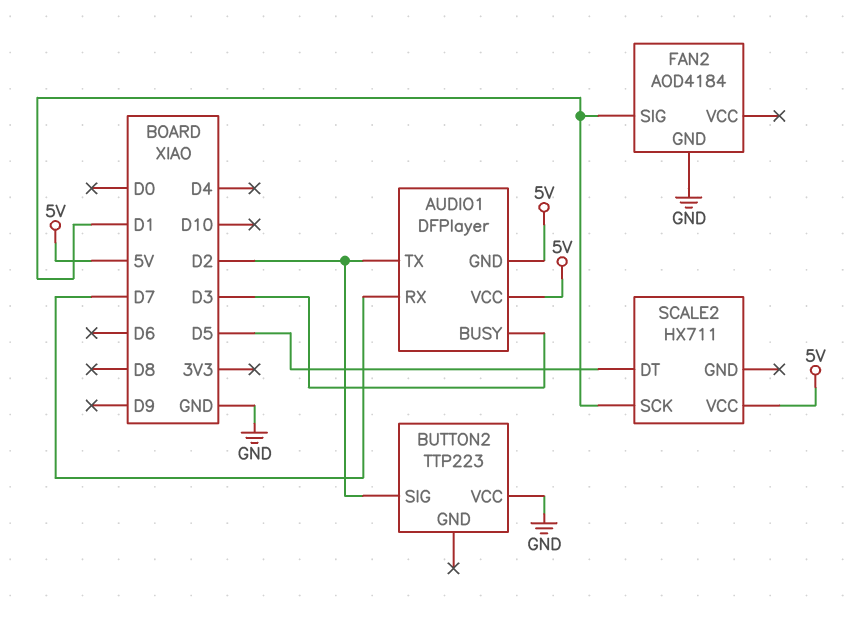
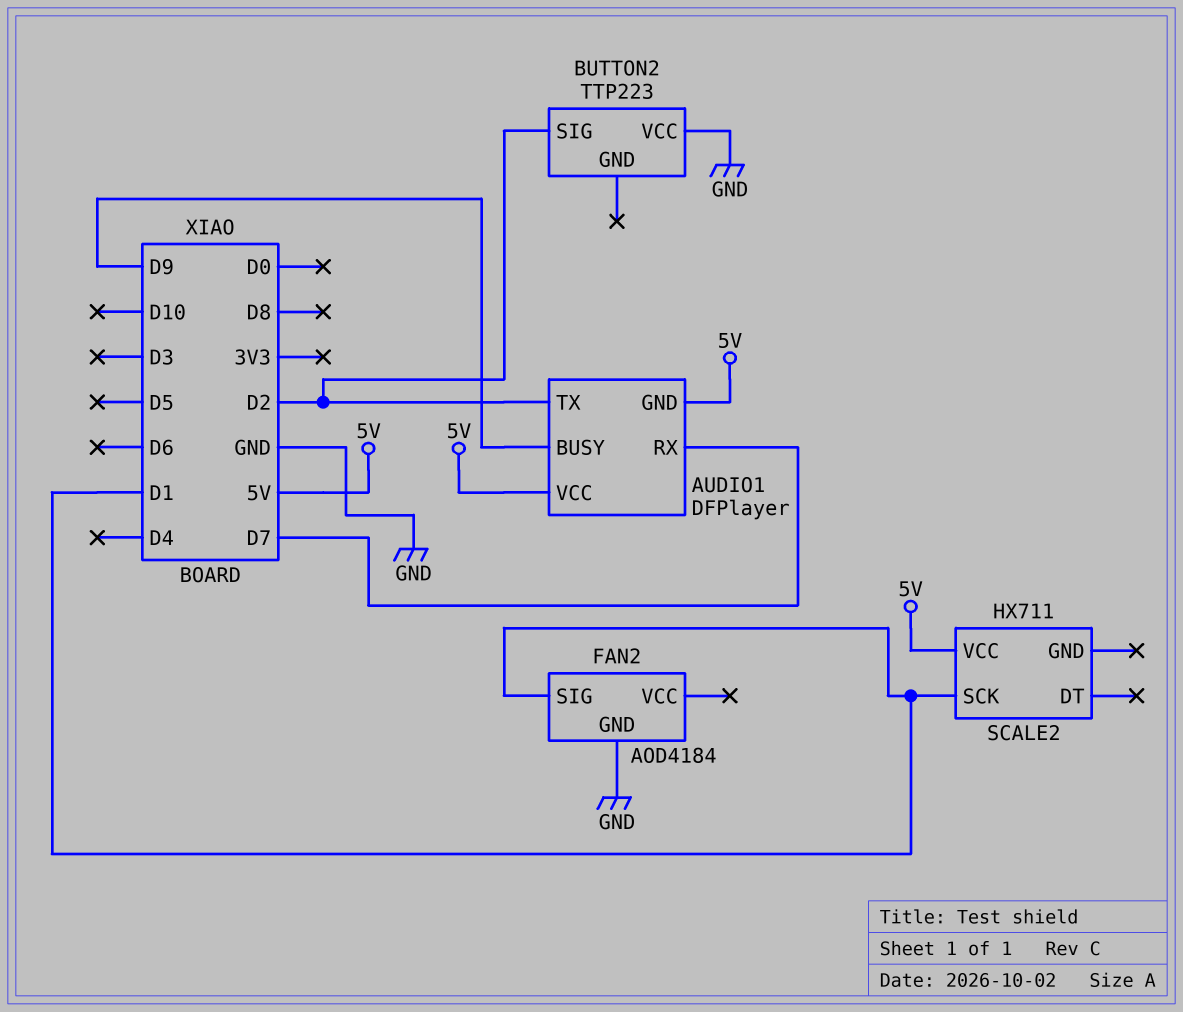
AUDIO1 pin BUSY: D3 -> D9
SCALE2 pin DT: D5 -> none

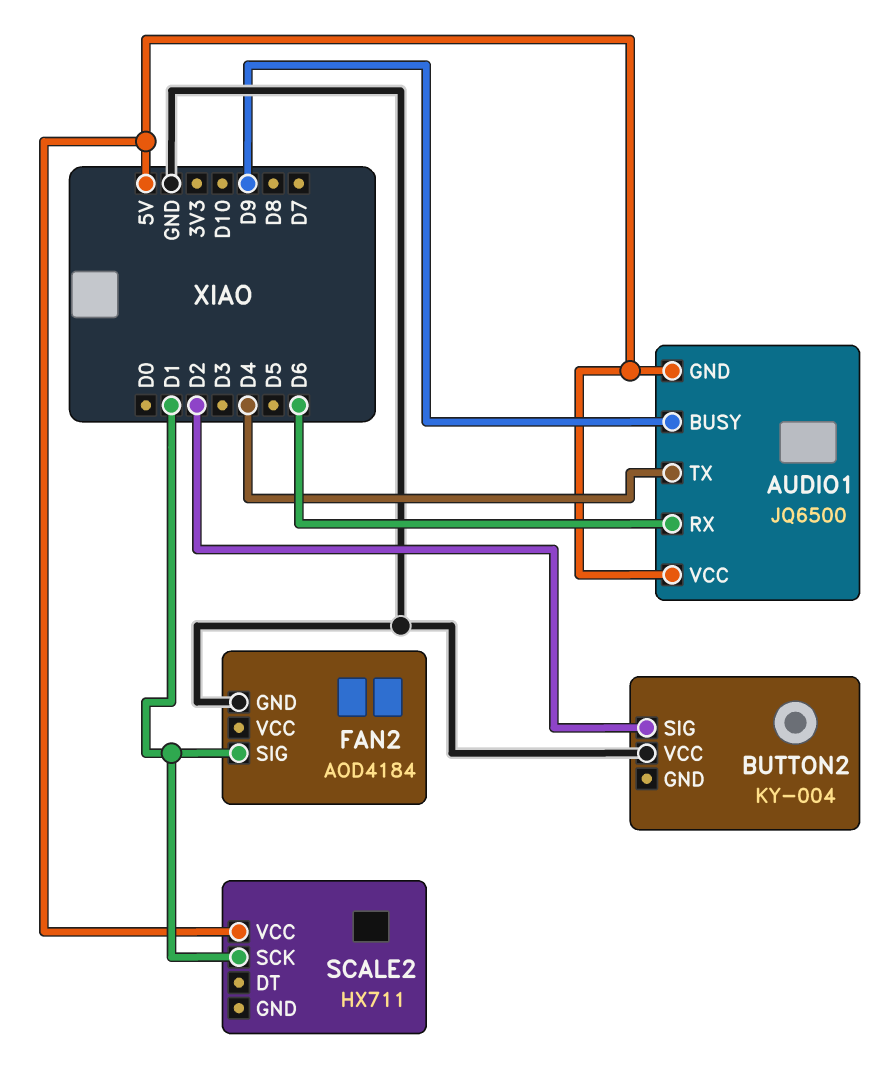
AUDIO1: DFPlayer -> JQ6500
AUDIO1 pin RX: D7 -> D6
AUDIO1 pin TX: D2 -> D4
BUTTON2: TTP223 -> KY-004

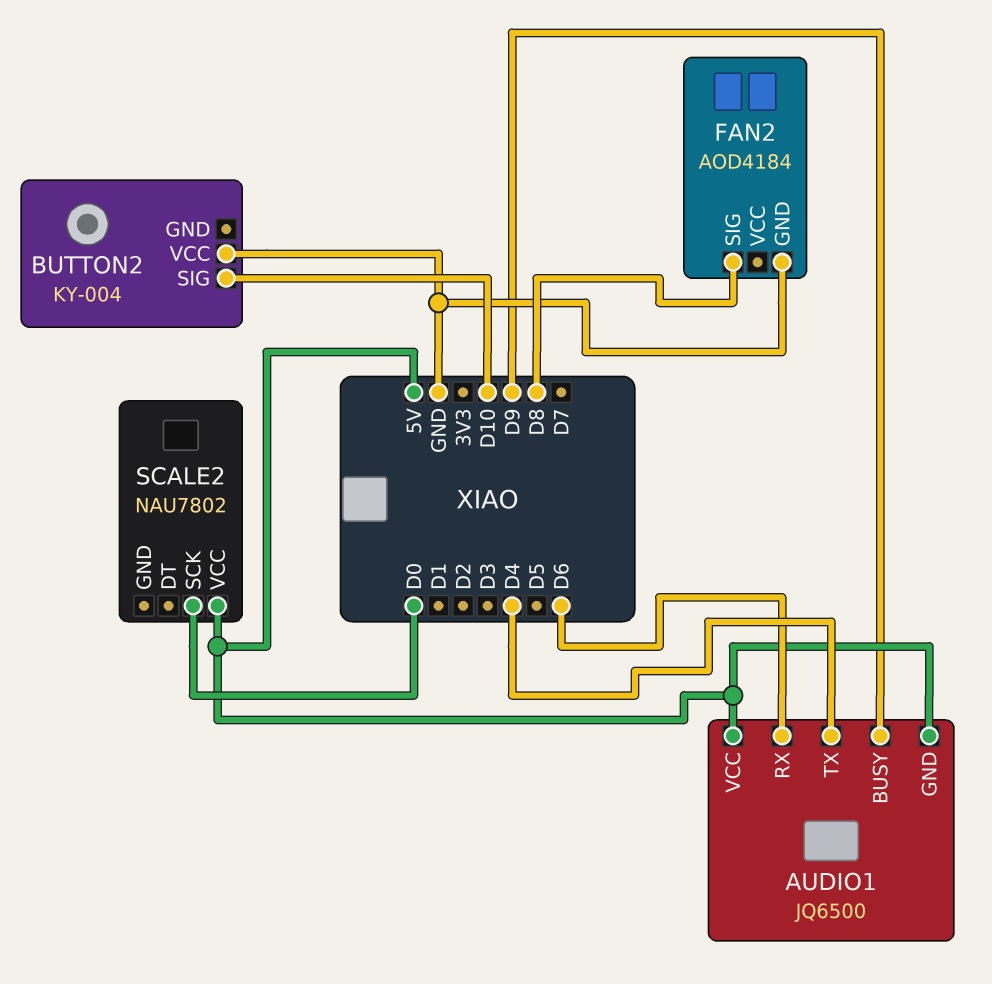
BUTTON2 pin SIG: D2 -> D10
FAN2 pin SIG: D1 -> D8
SCALE2: HX711 -> NAU7802
SCALE2 pin SCK: D1 -> D0

